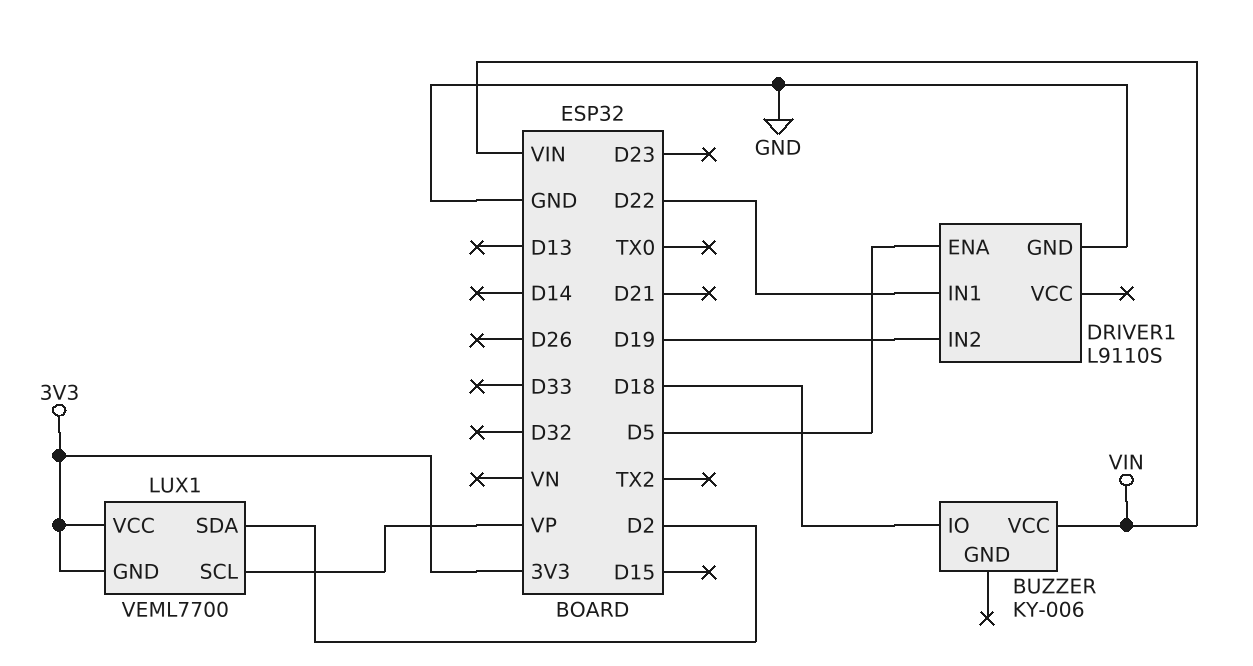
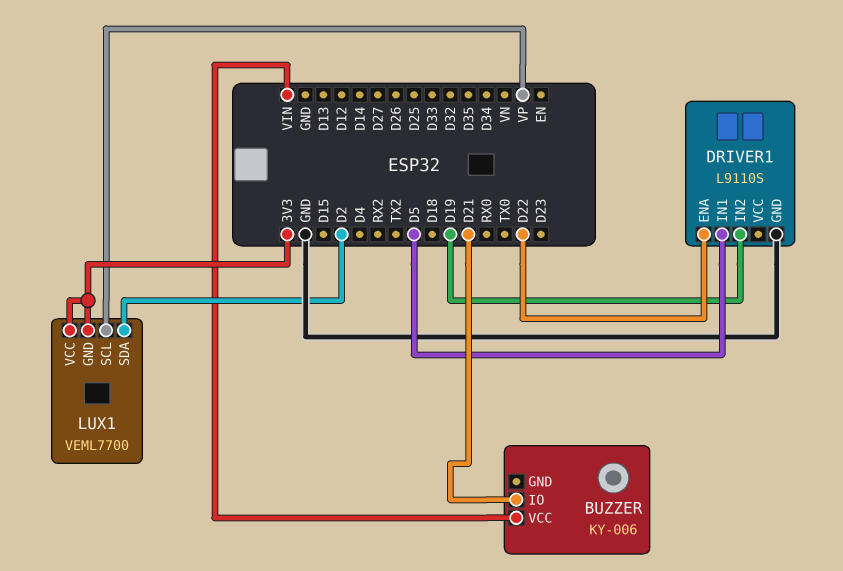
BUZZER pin IO: D18 -> D21
DRIVER1 pin ENA: D5 -> D22
DRIVER1 pin IN1: D22 -> D5

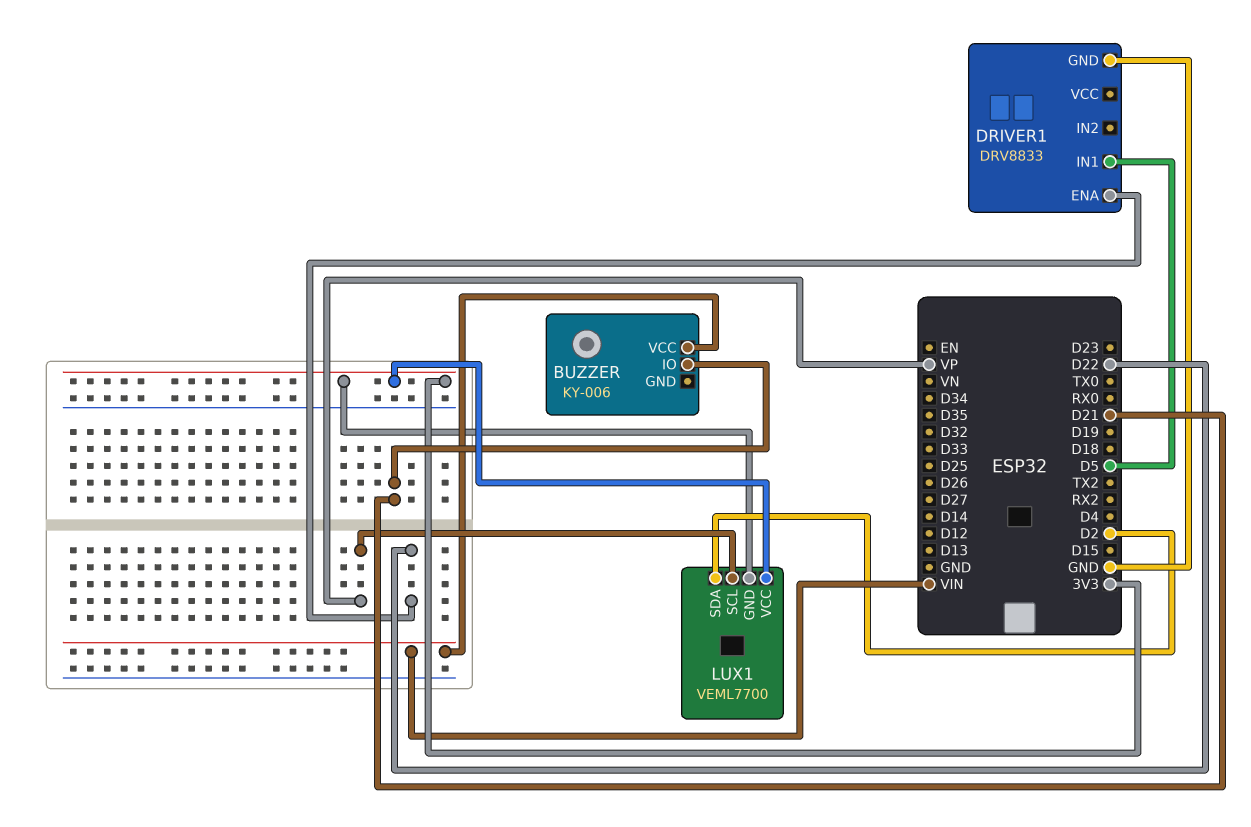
DRIVER1: L9110S -> DRV8833
DRIVER1 pin IN2: D19 -> none

